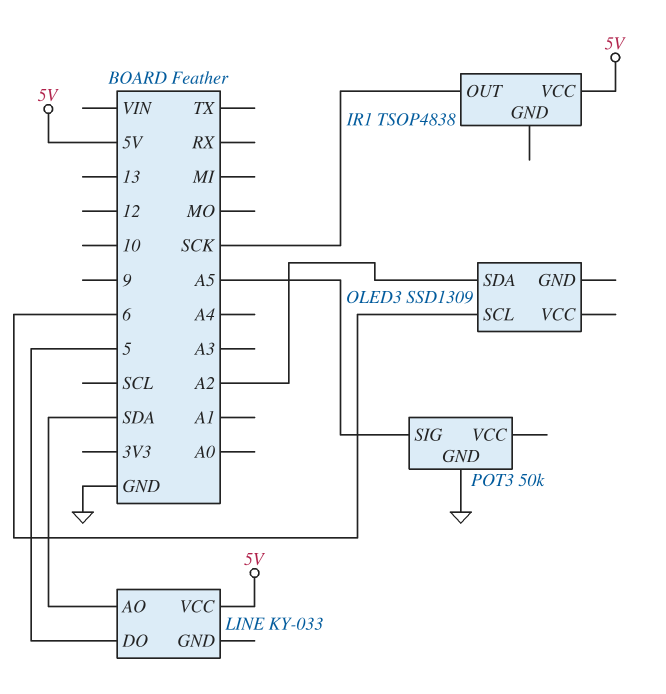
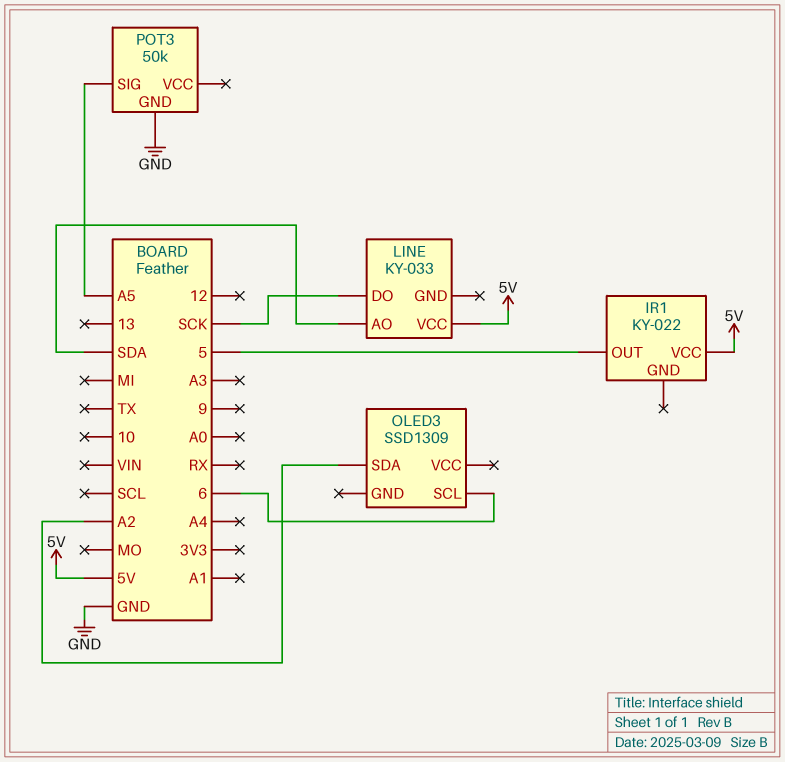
IR1: TSOP4838 -> KY-022
IR1 pin OUT: SCK -> 5
LINE pin DO: 5 -> SCK

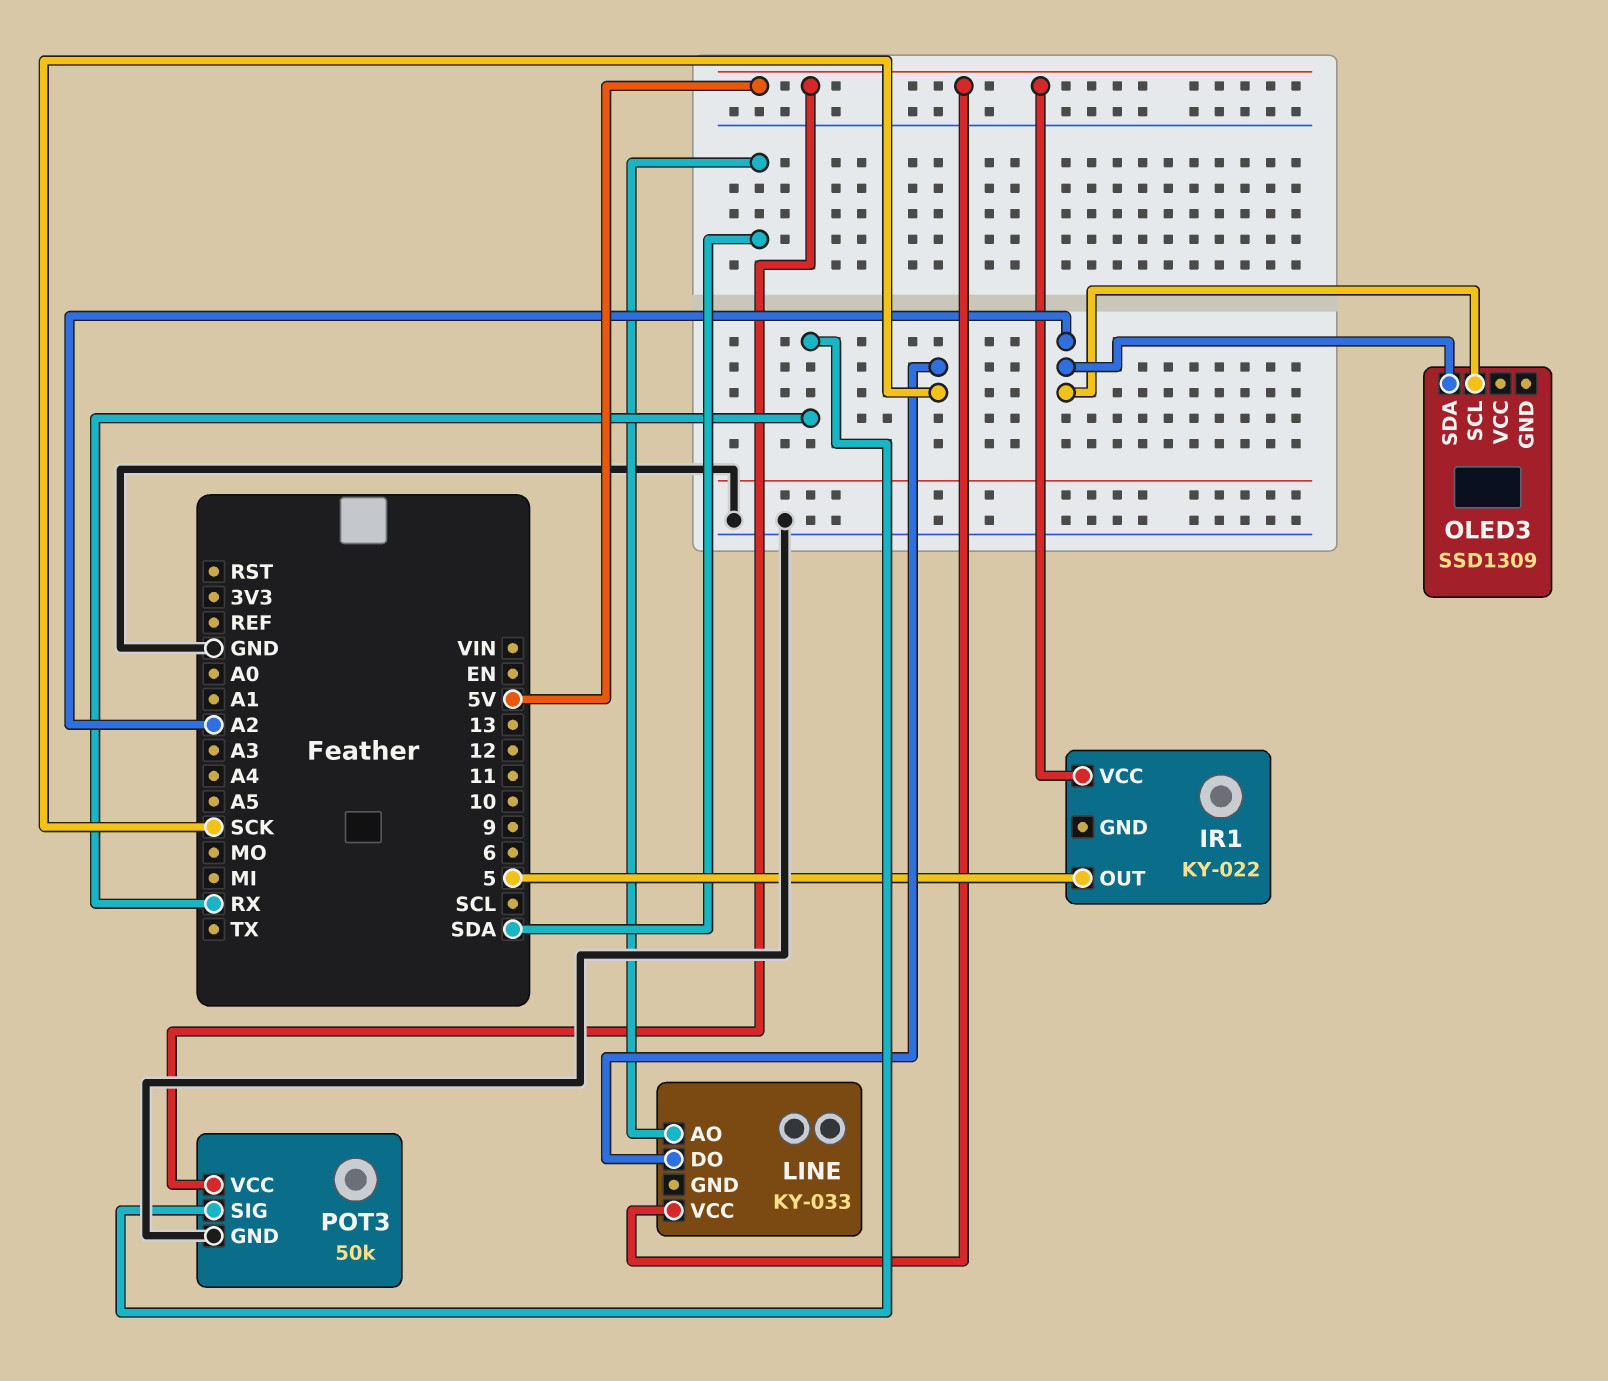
OLED3 pin SCL: 6 -> A2
POT3 pin SIG: A5 -> RX
POT3 pin VCC: none -> 5V

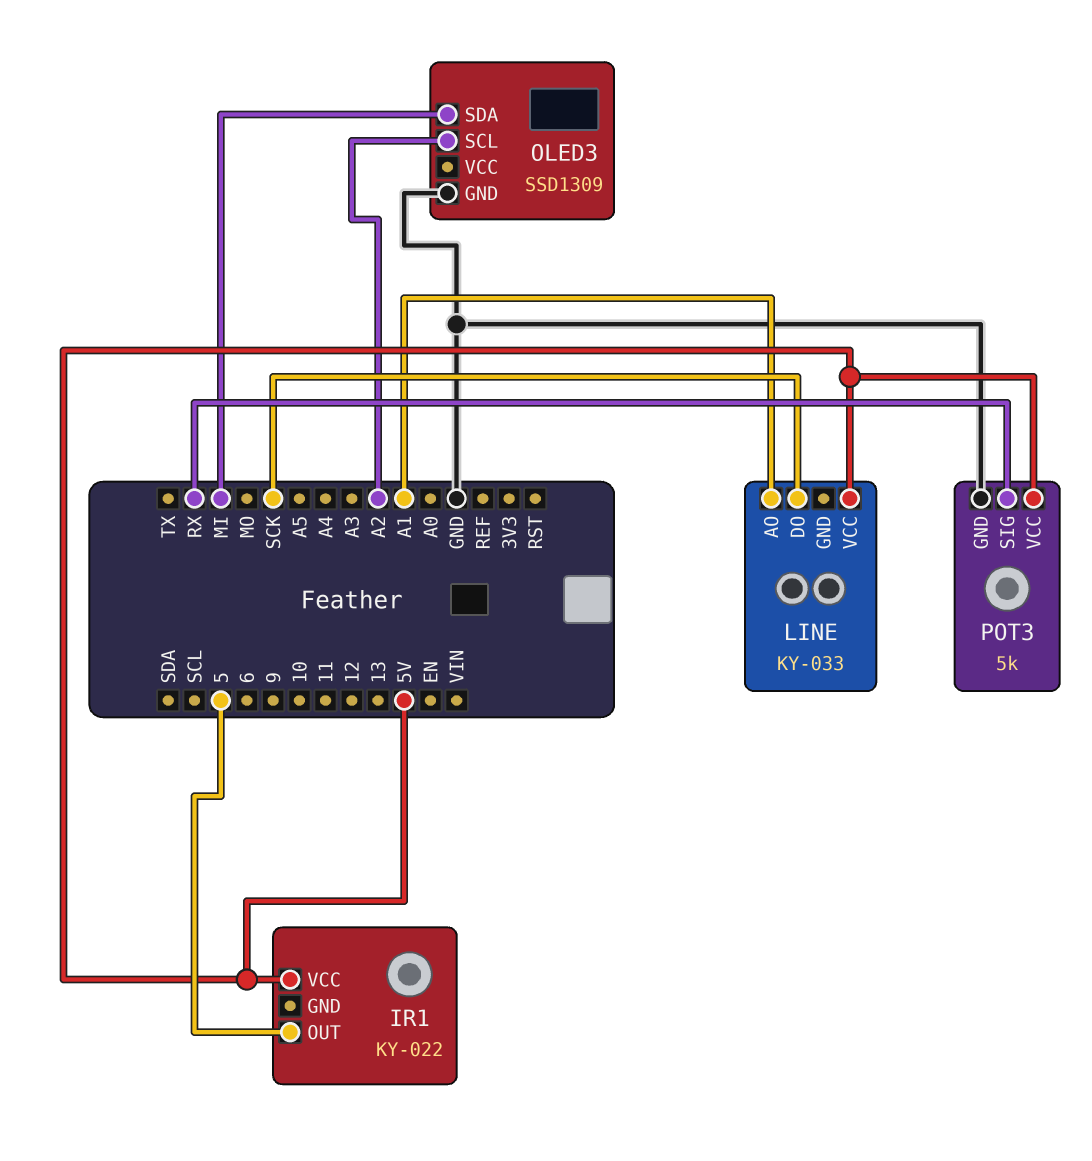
LINE pin AO: SDA -> A1
OLED3 pin GND: none -> GND
OLED3 pin SDA: A2 -> MI
POT3: 50k -> 5k

